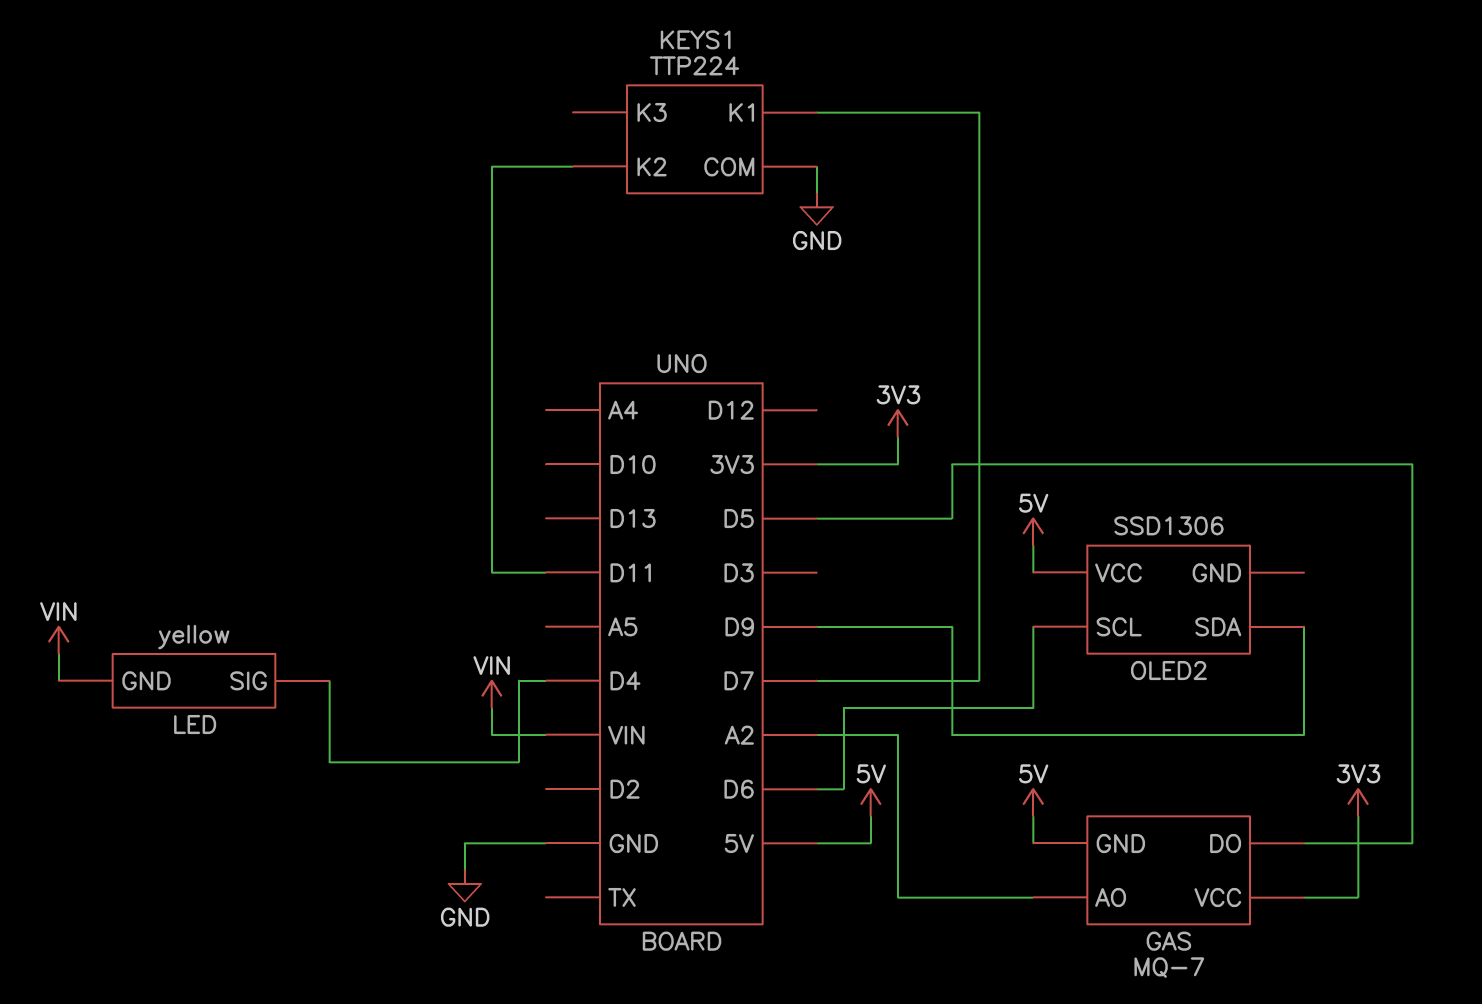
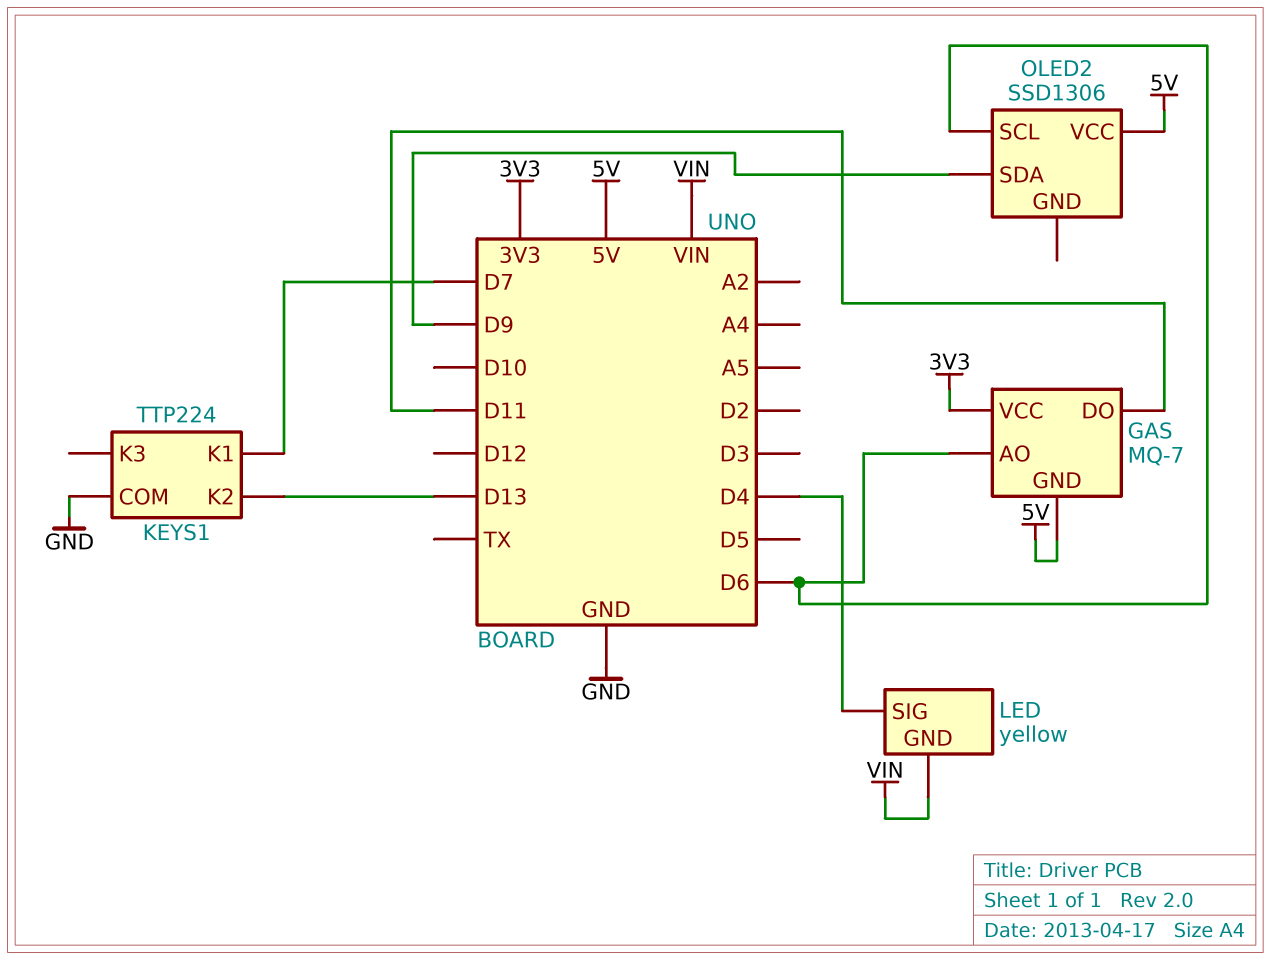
GAS pin AO: A2 -> D6
GAS pin DO: D5 -> D11
KEYS1 pin K2: D11 -> D13

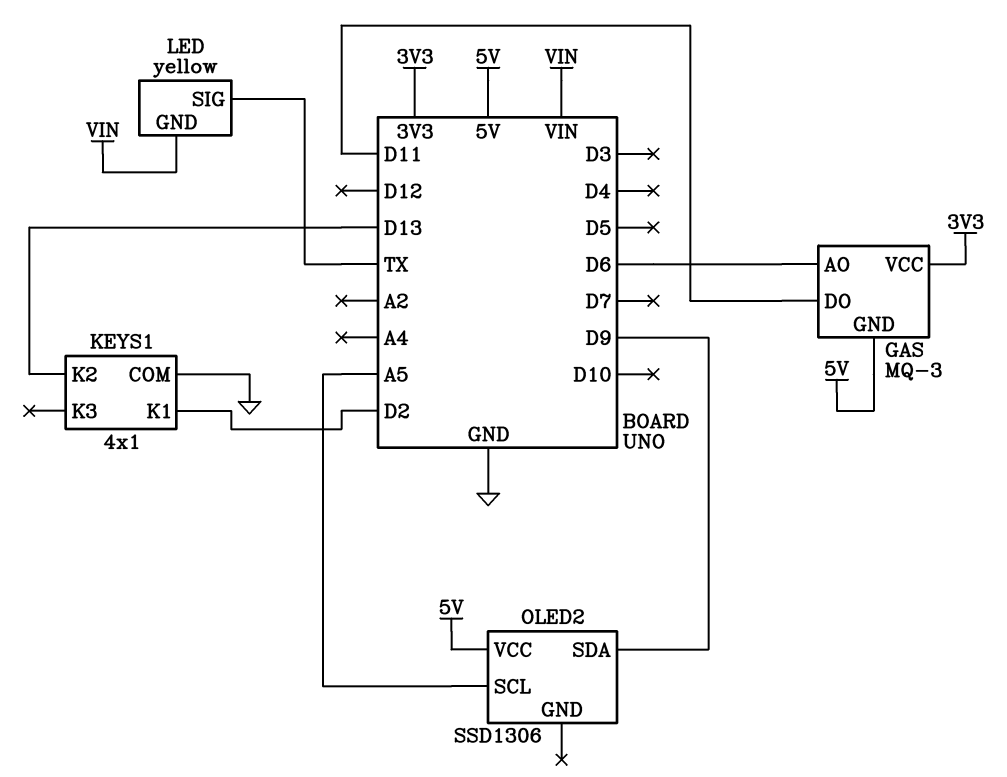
GAS: MQ-7 -> MQ-3
KEYS1: TTP224 -> 4x1
KEYS1 pin K1: D7 -> D2
LED pin SIG: D4 -> TX
OLED2 pin SCL: D6 -> A5

